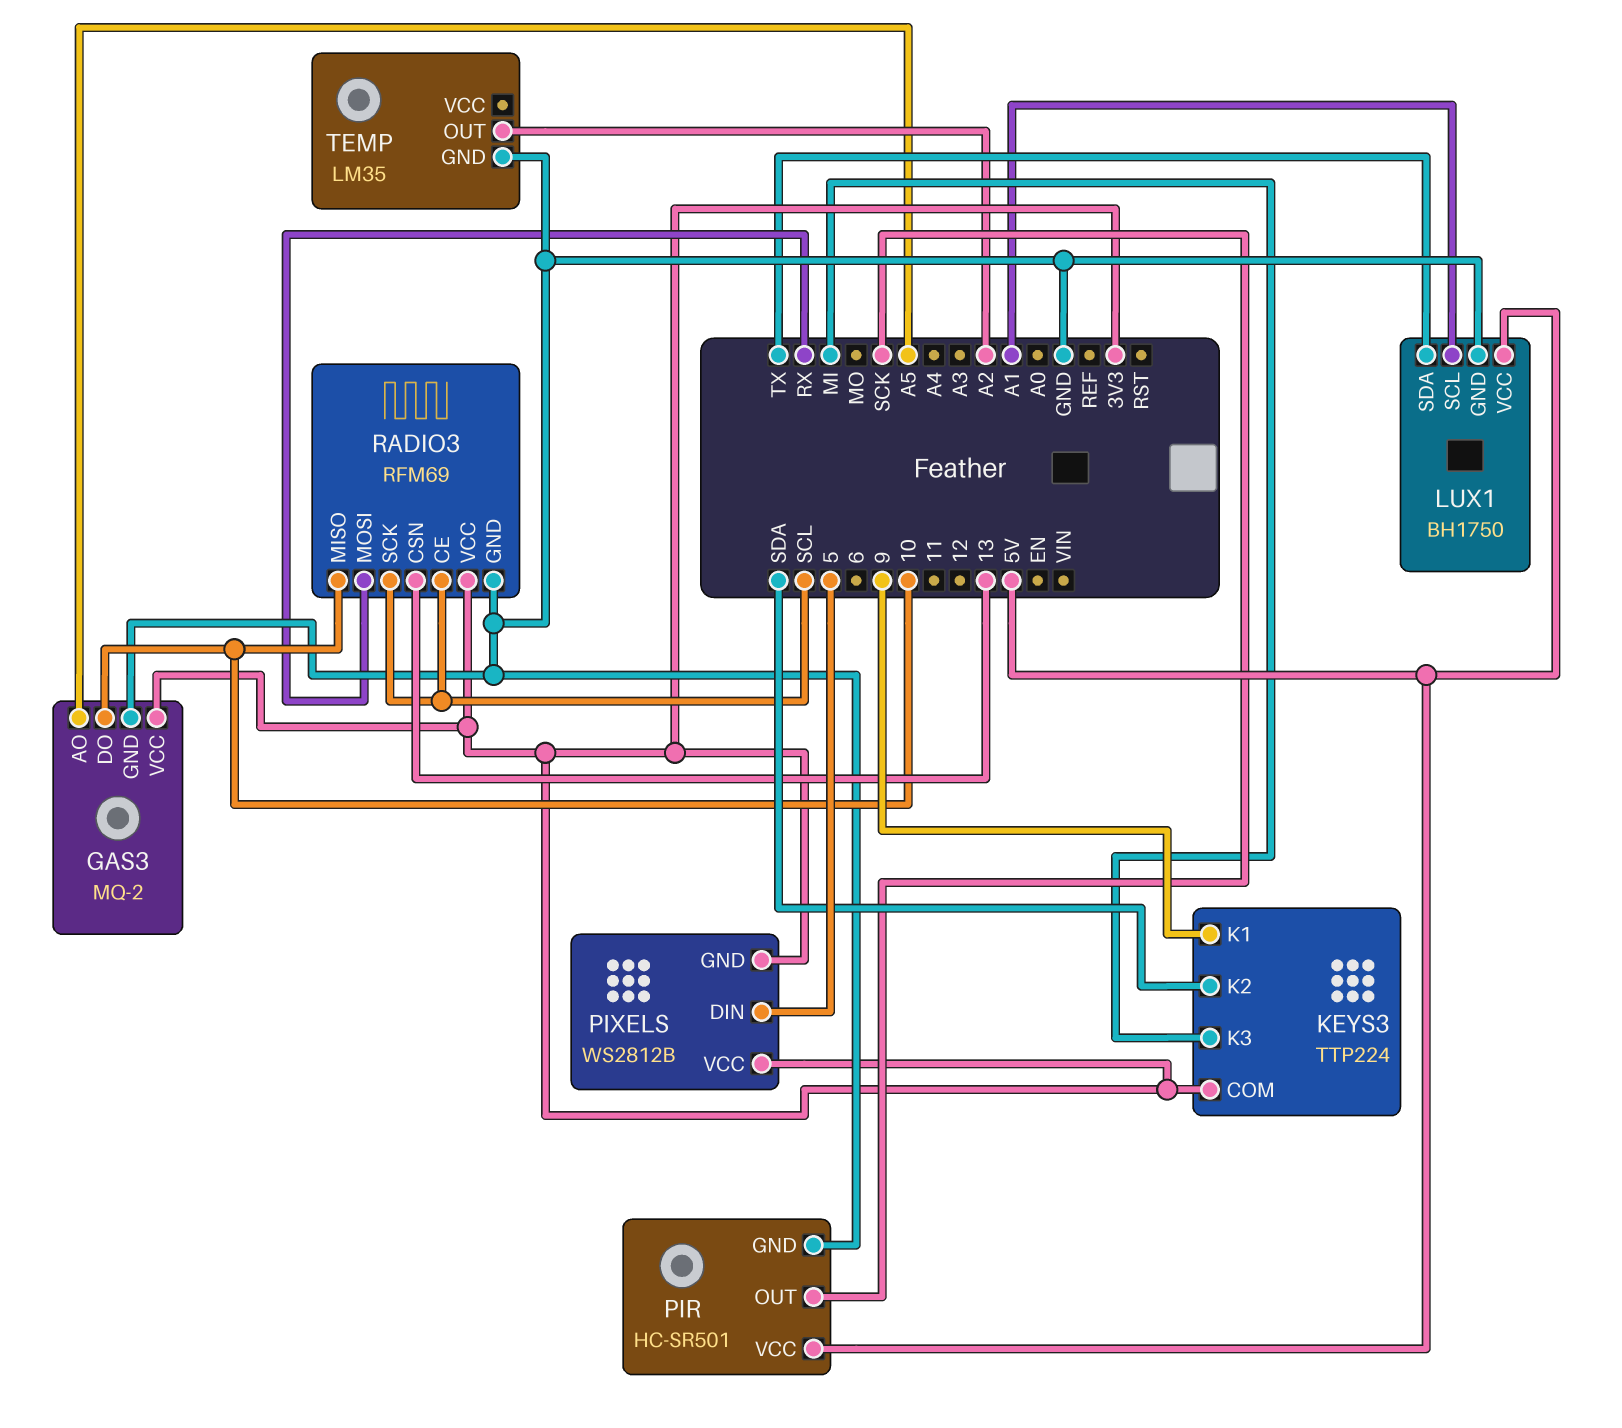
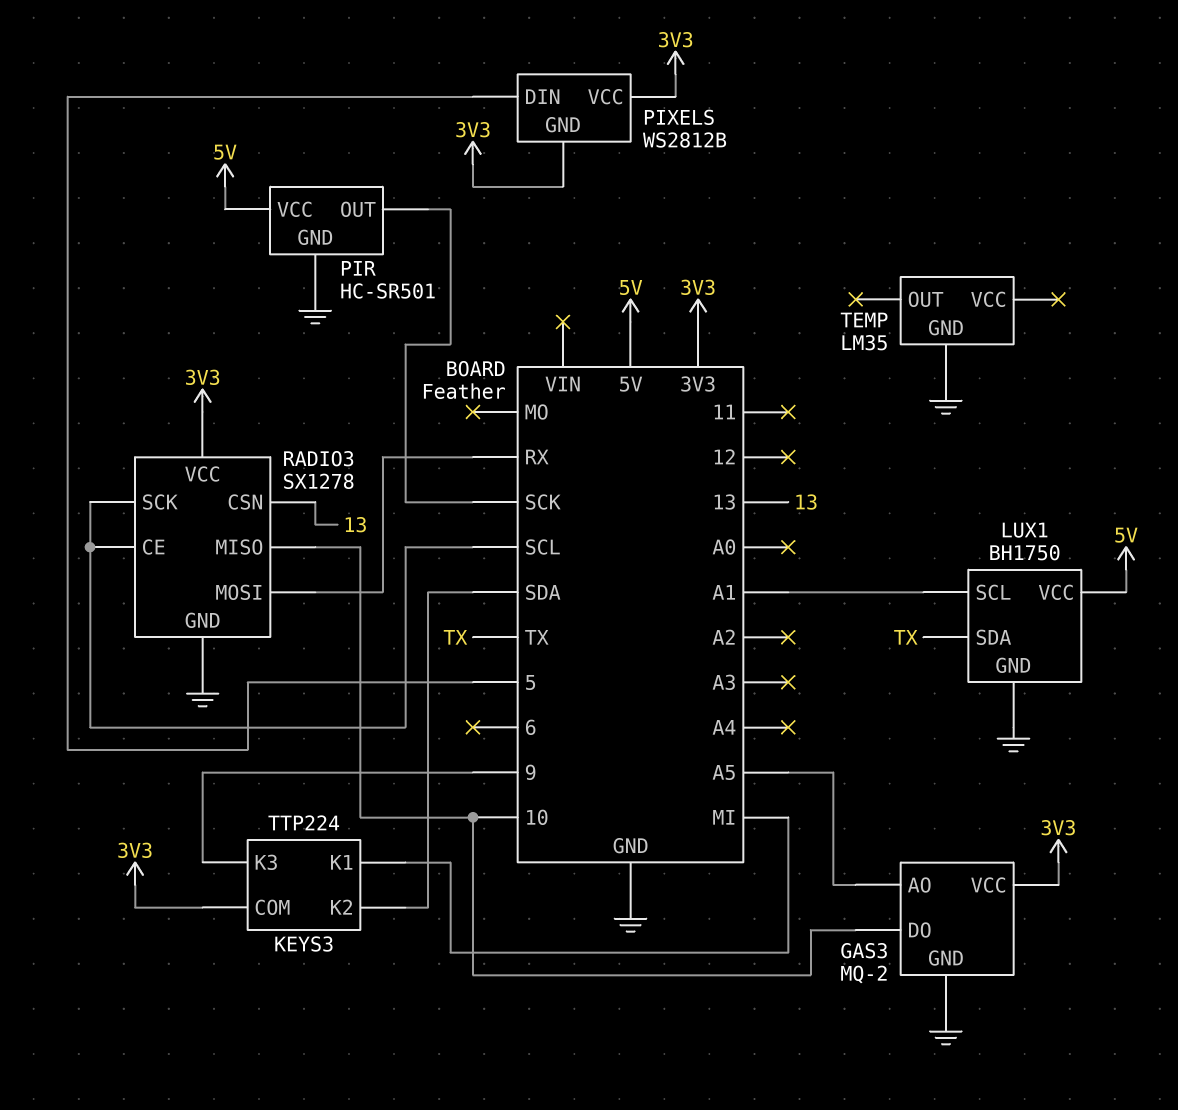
KEYS3 pin K1: 9 -> MI
KEYS3 pin K3: MI -> 9
RADIO3: RFM69 -> SX1278
TEMP pin OUT: A2 -> none

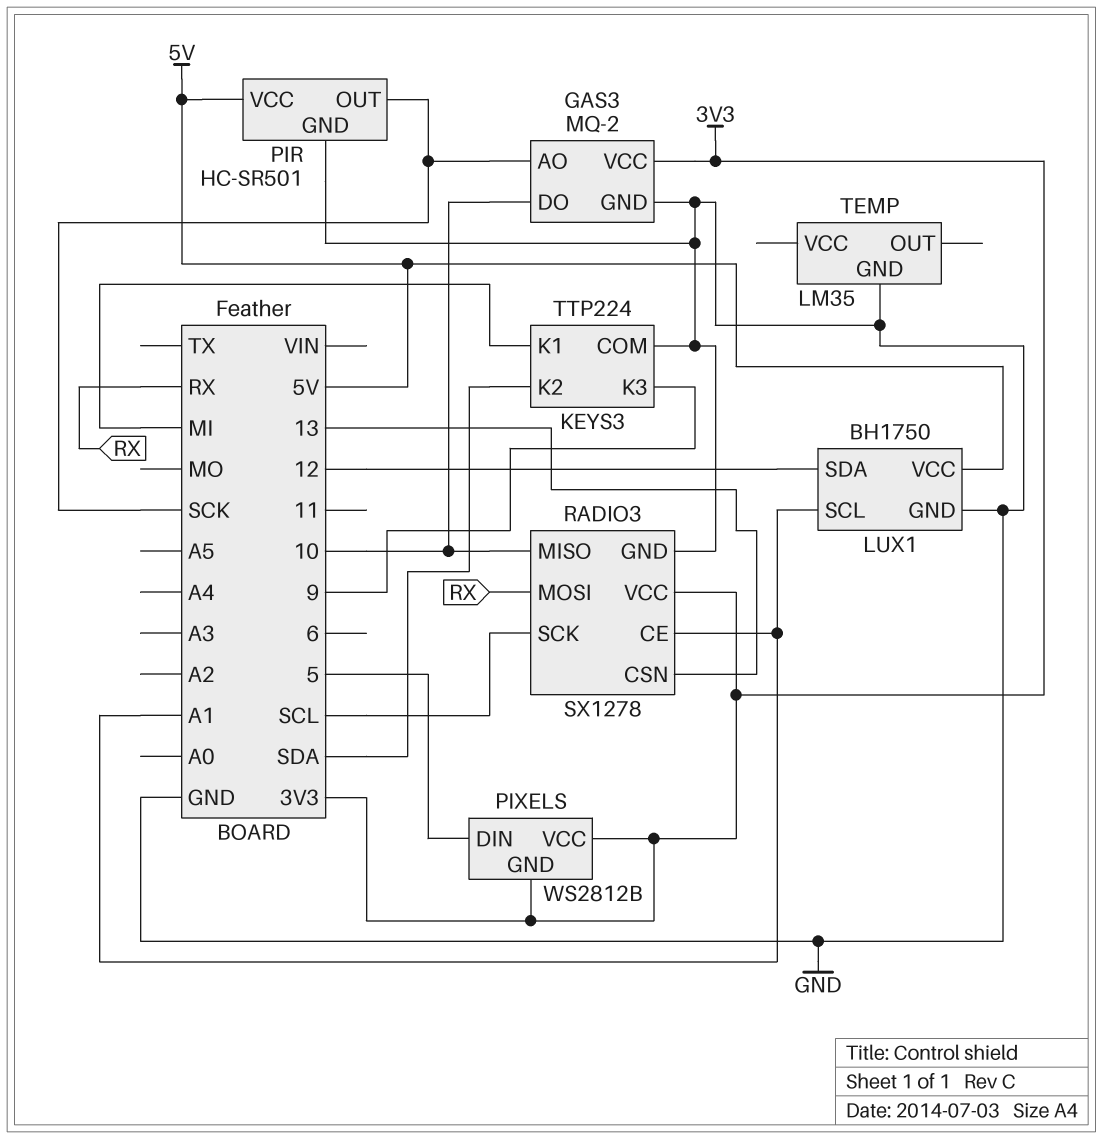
GAS3 pin AO: A5 -> SCK
KEYS3 pin COM: 3V3 -> GND
LUX1 pin SDA: TX -> 12
RADIO3 pin CE: SCL -> A1

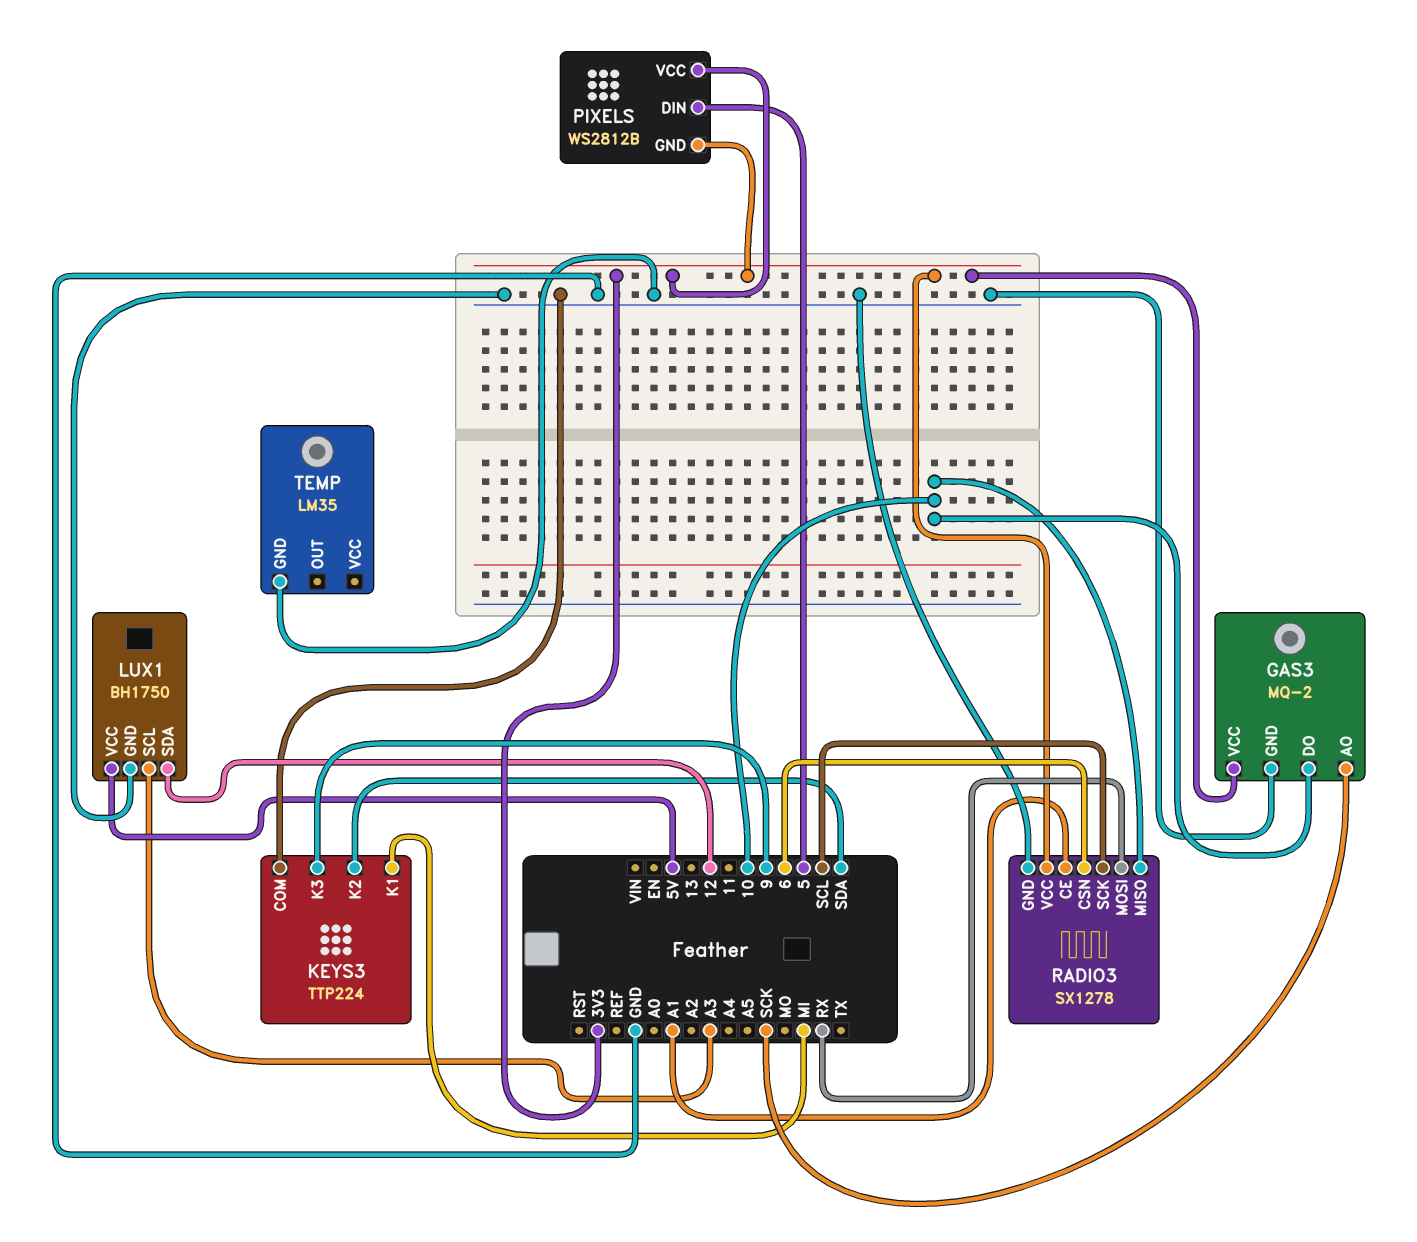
LUX1 pin SCL: A1 -> A3
PIR: HC-SR501 -> none
PIR pin GND: GND -> none
PIR pin OUT: SCK -> none
PIR pin VCC: 5V -> none
RADIO3 pin CSN: 13 -> 6

